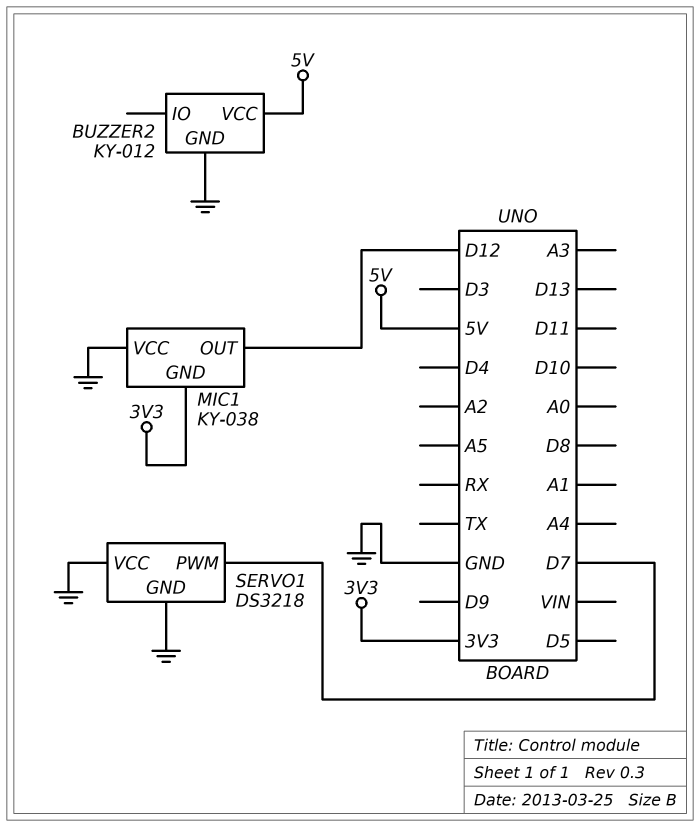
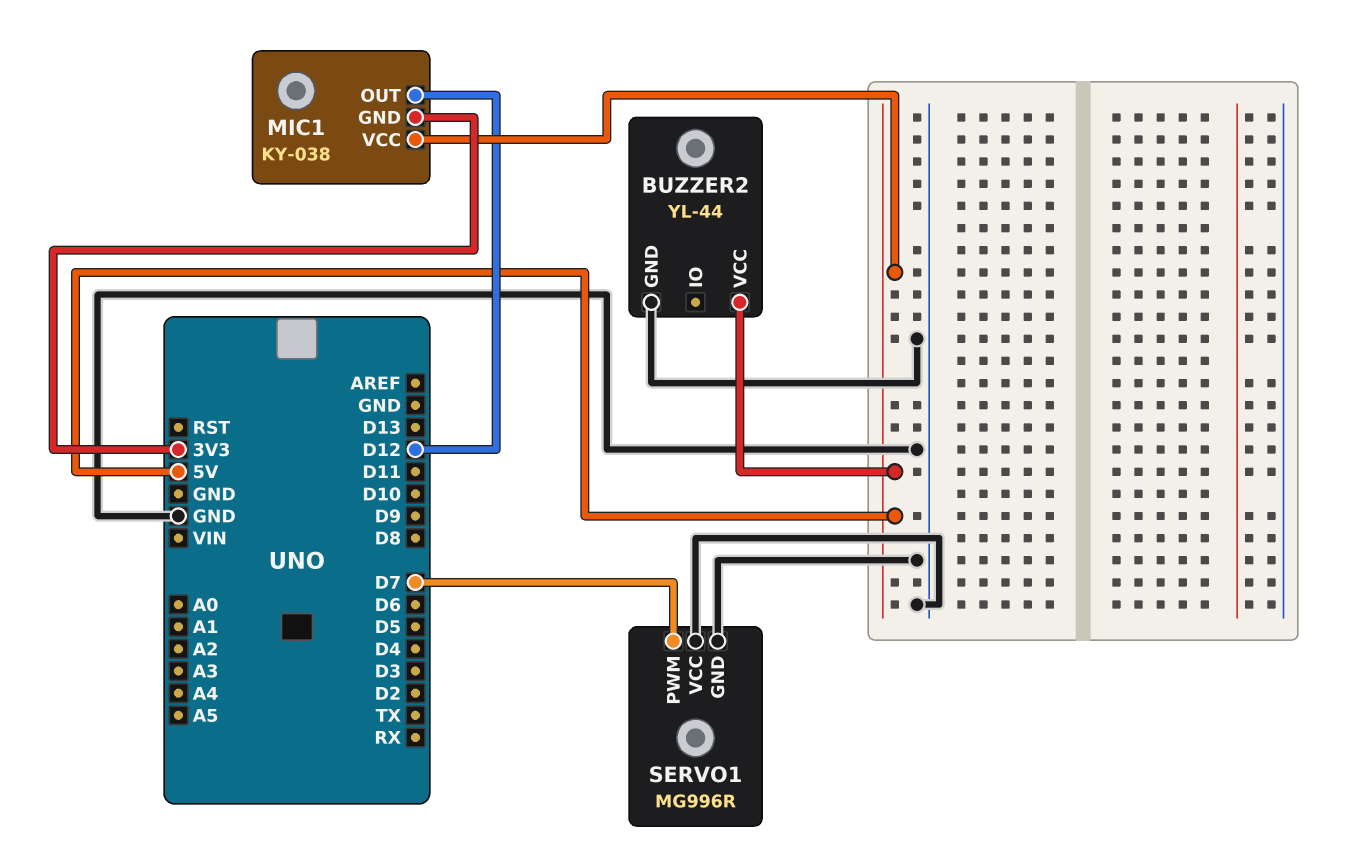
BUZZER2: KY-012 -> YL-44
MIC1 pin VCC: GND -> 5V
SERVO1: DS3218 -> MG996R

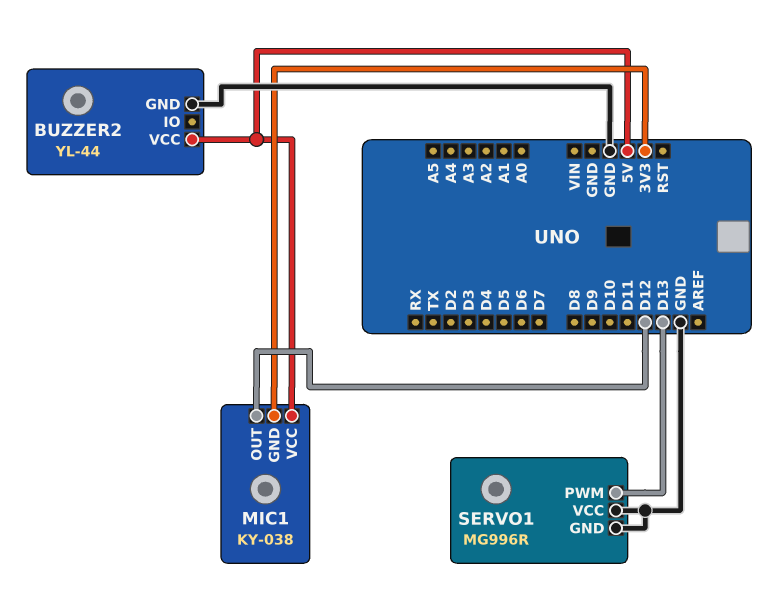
SERVO1 pin PWM: D7 -> D13

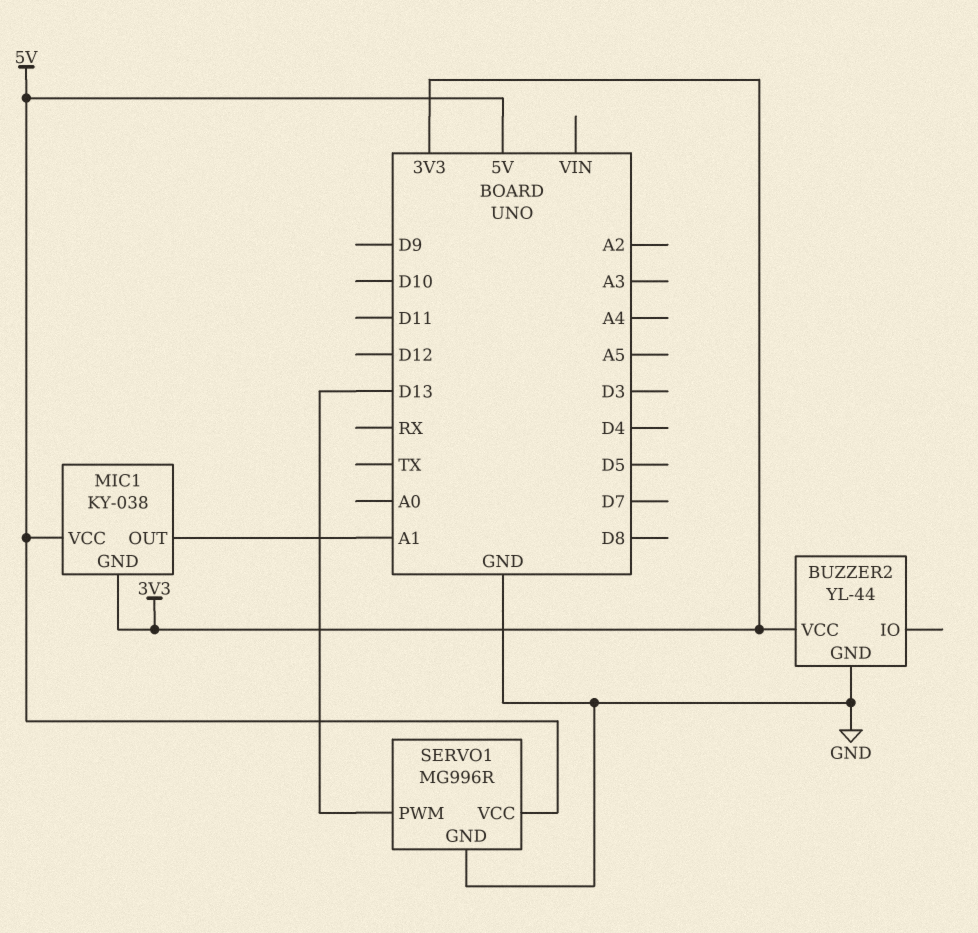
BUZZER2 pin VCC: 5V -> 3V3
MIC1 pin OUT: D12 -> A1
SERVO1 pin VCC: GND -> 5V

